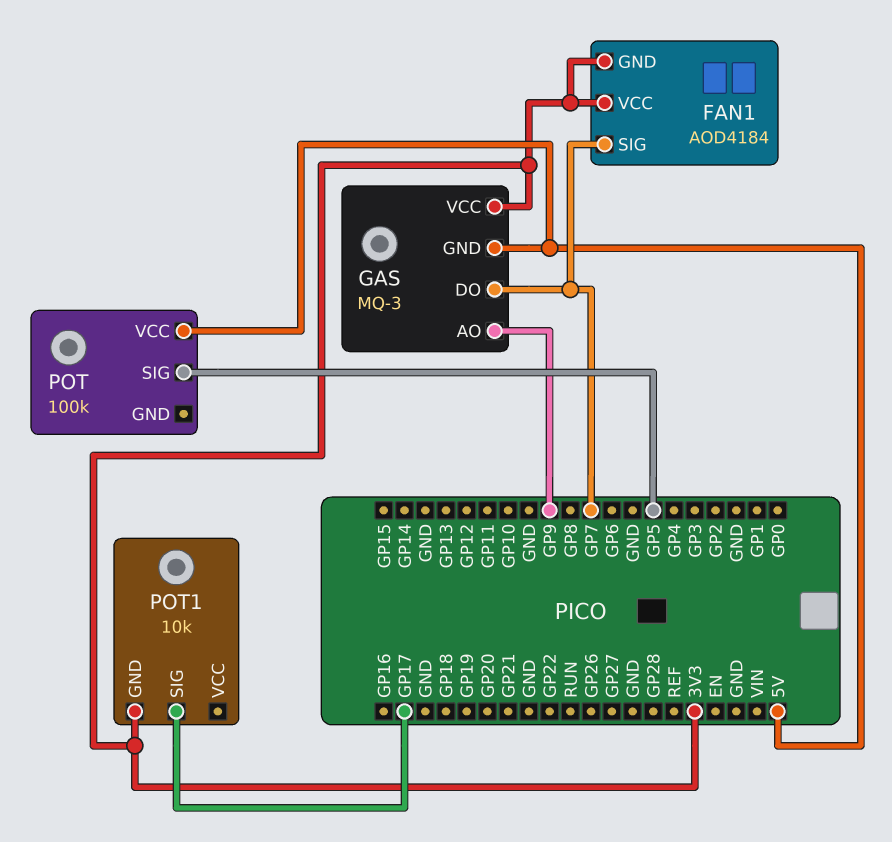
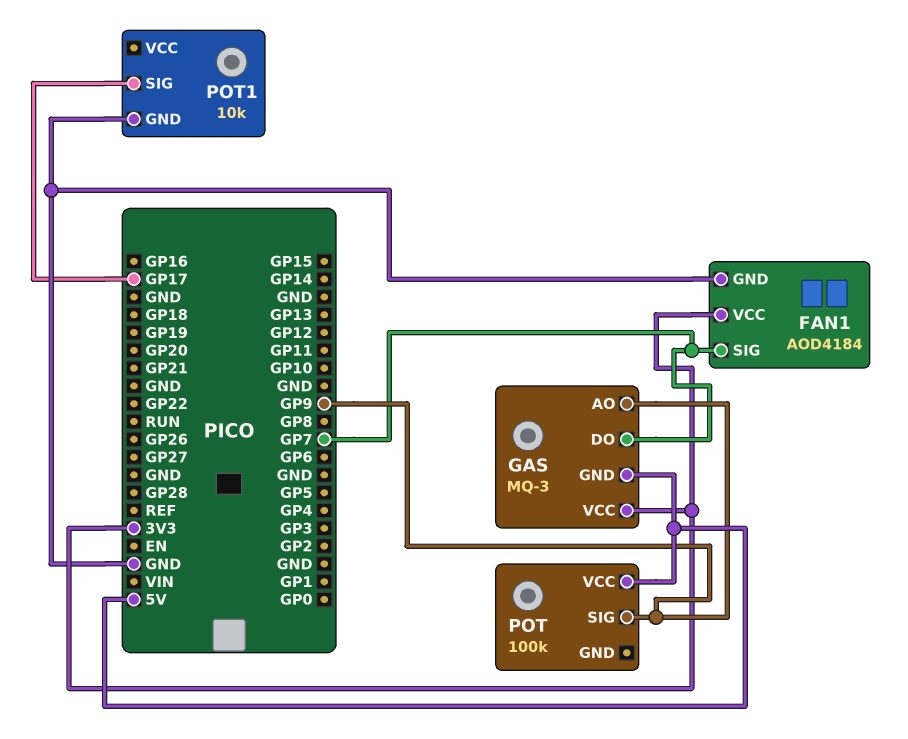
FAN1 pin GND: 3V3 -> GND
POT pin SIG: GP5 -> GP9
POT1 pin GND: 3V3 -> GND

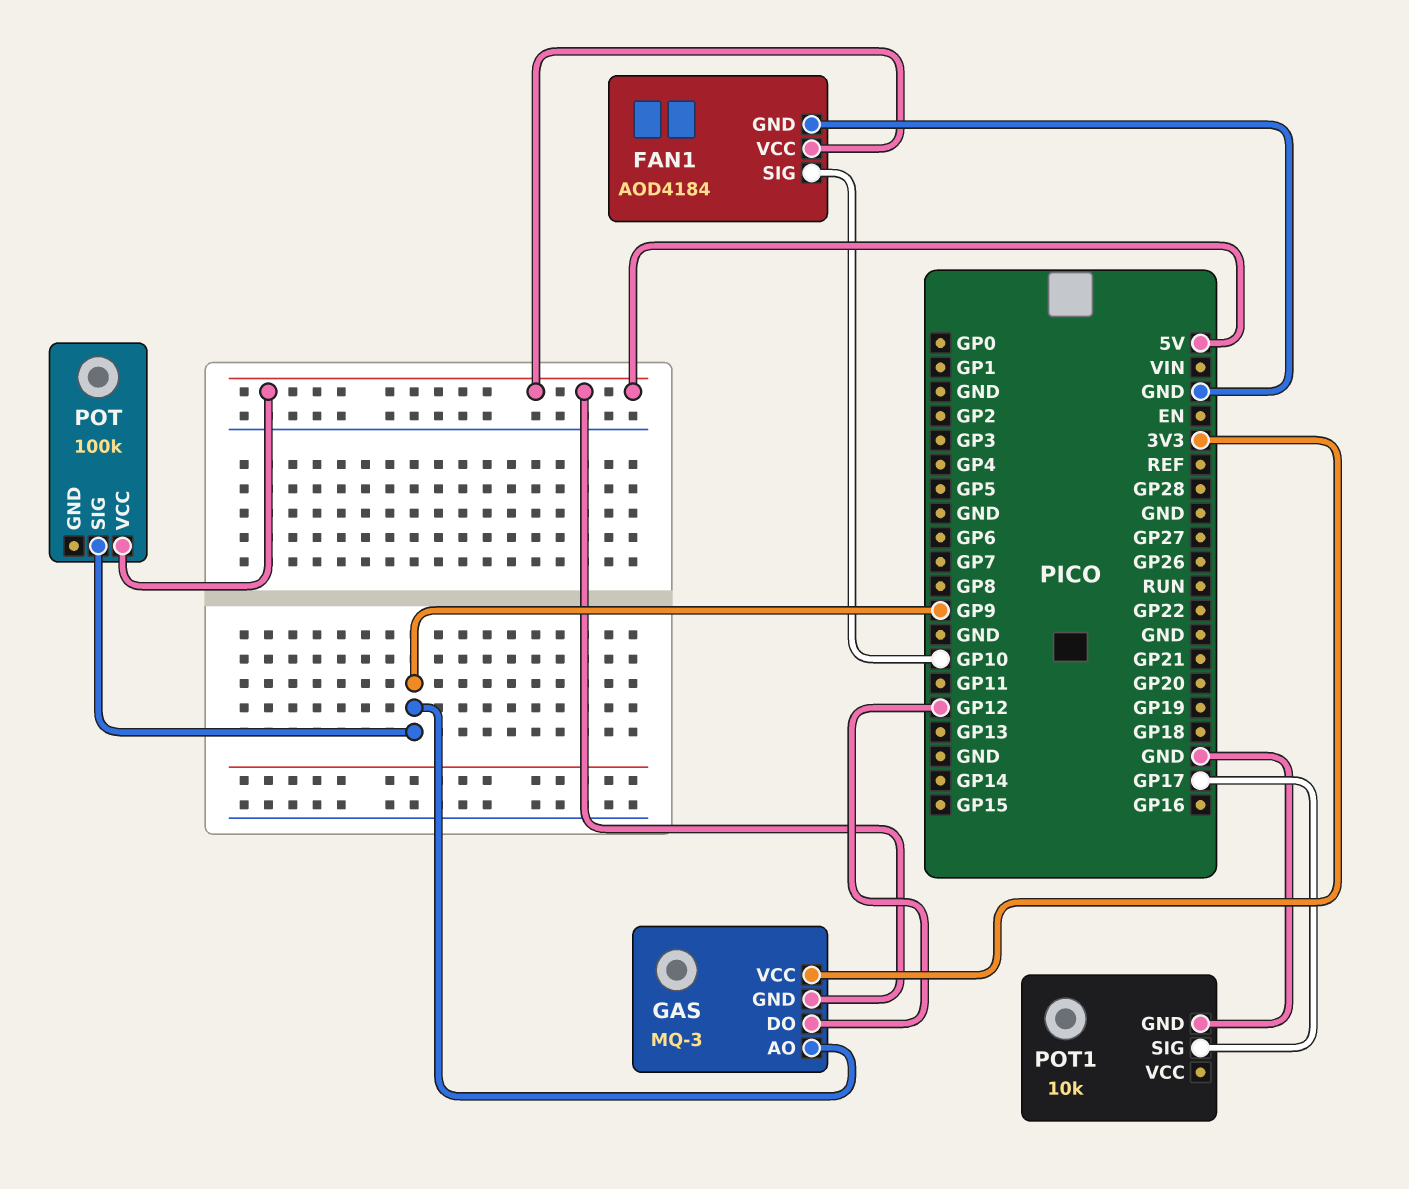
FAN1 pin SIG: GP7 -> GP10
FAN1 pin VCC: 3V3 -> 5V
GAS pin DO: GP7 -> GP12

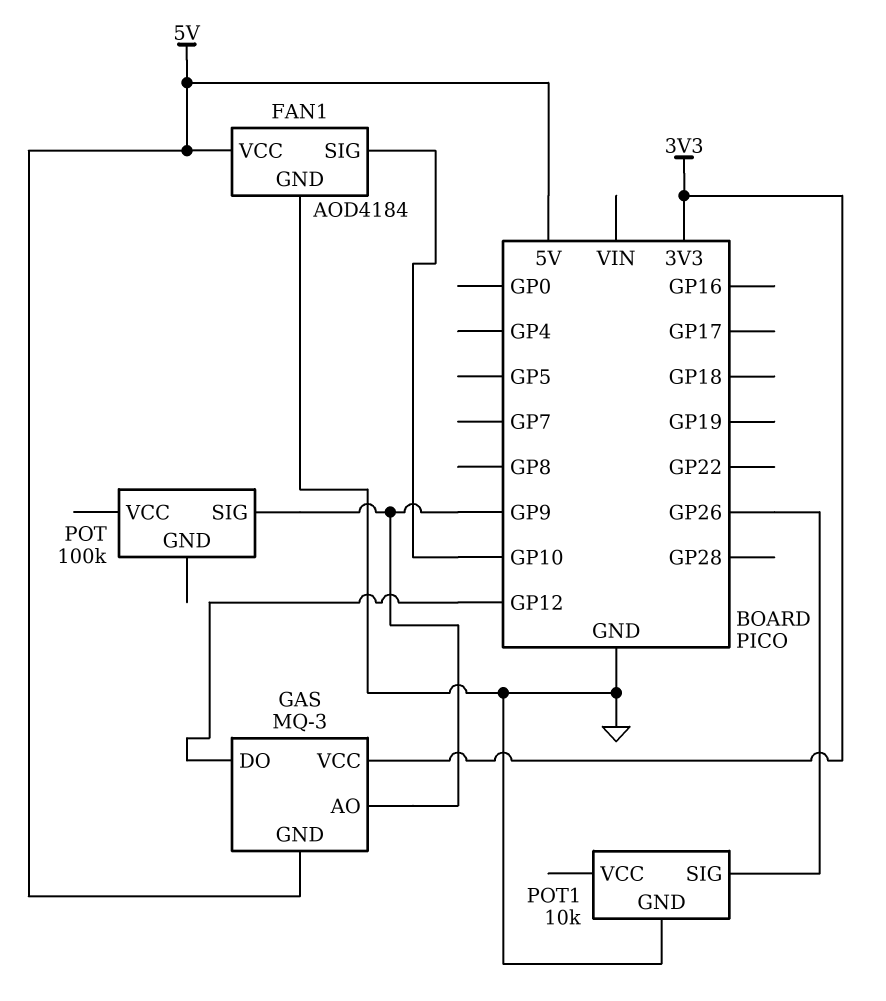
POT pin VCC: 5V -> none
POT1 pin SIG: GP17 -> GP26

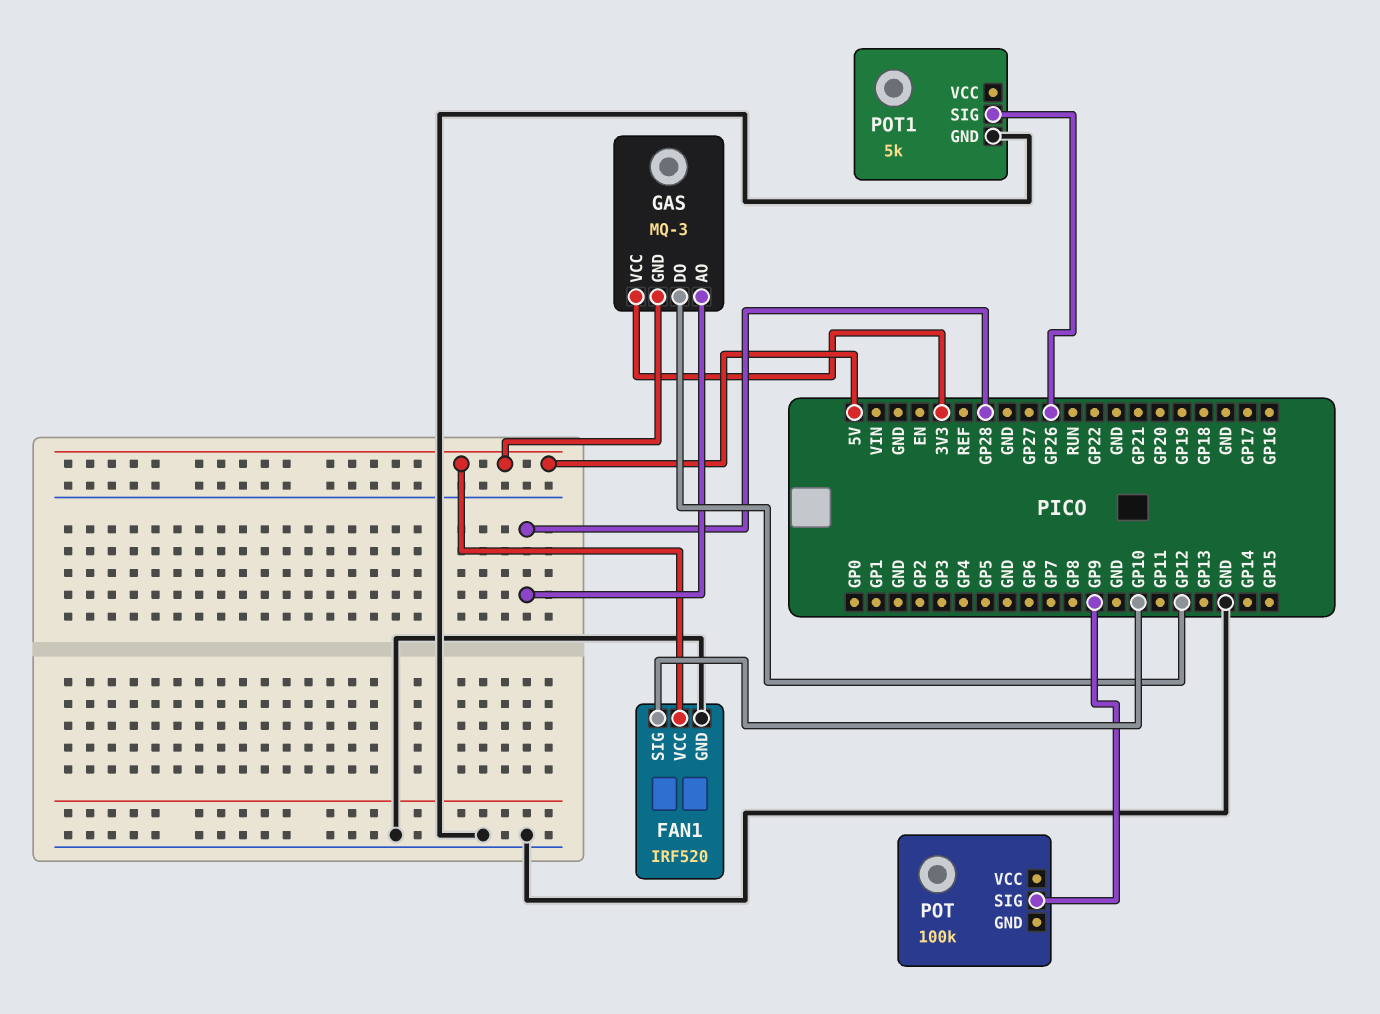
FAN1: AOD4184 -> IRF520
GAS pin AO: GP9 -> GP28
POT1: 10k -> 5k

